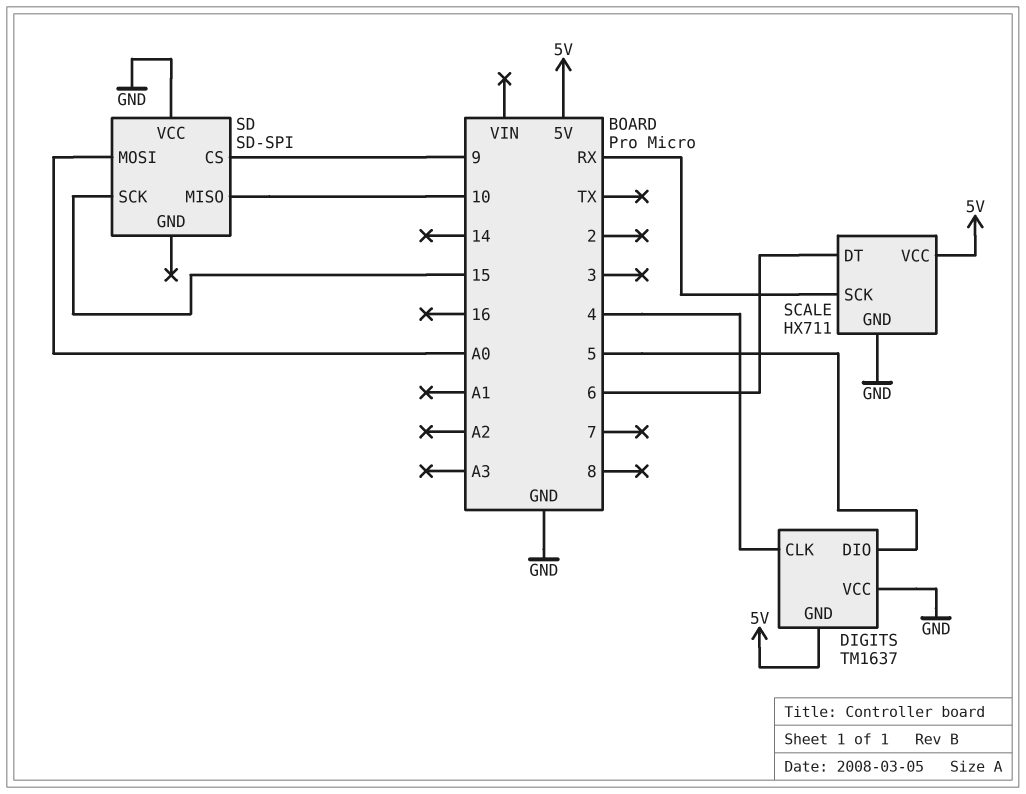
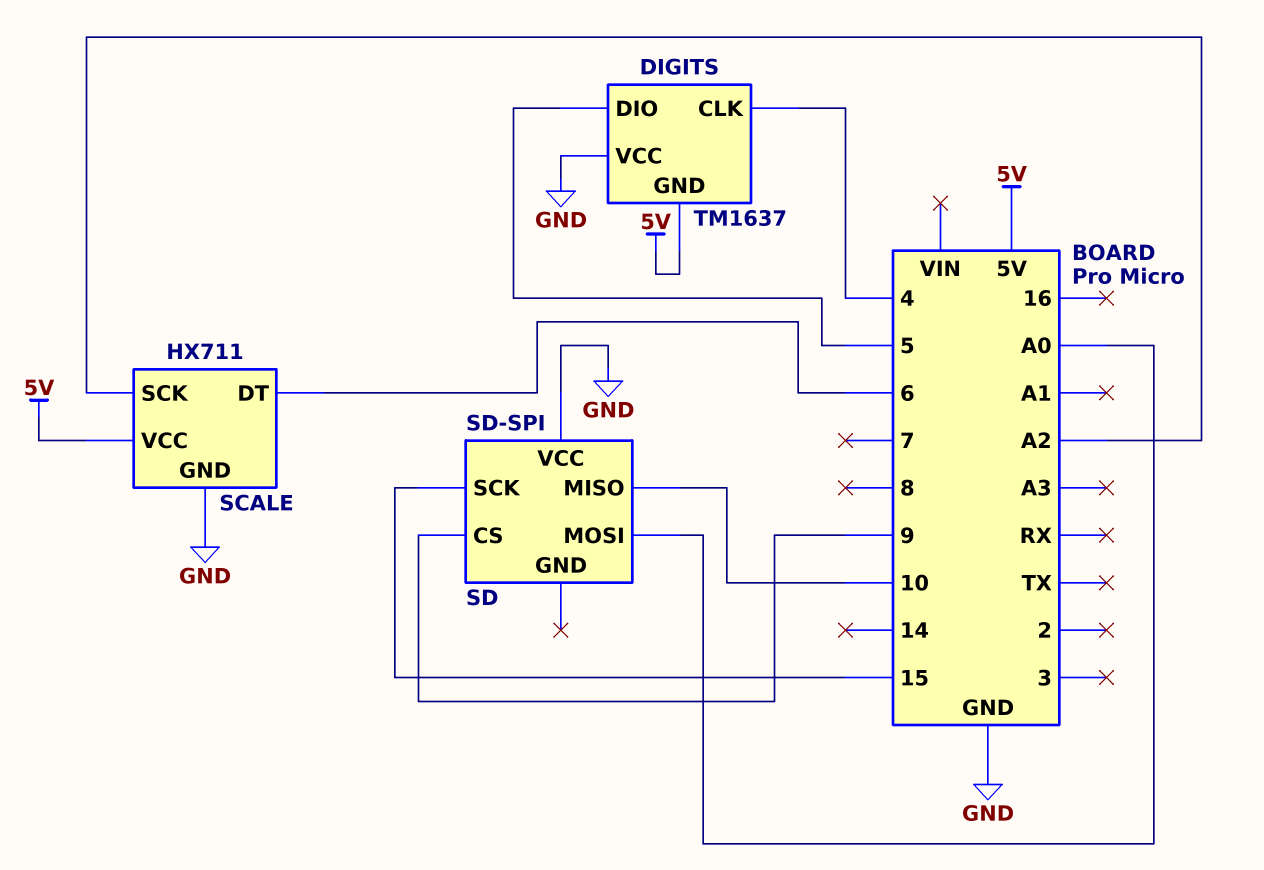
SCALE pin SCK: RX -> A2

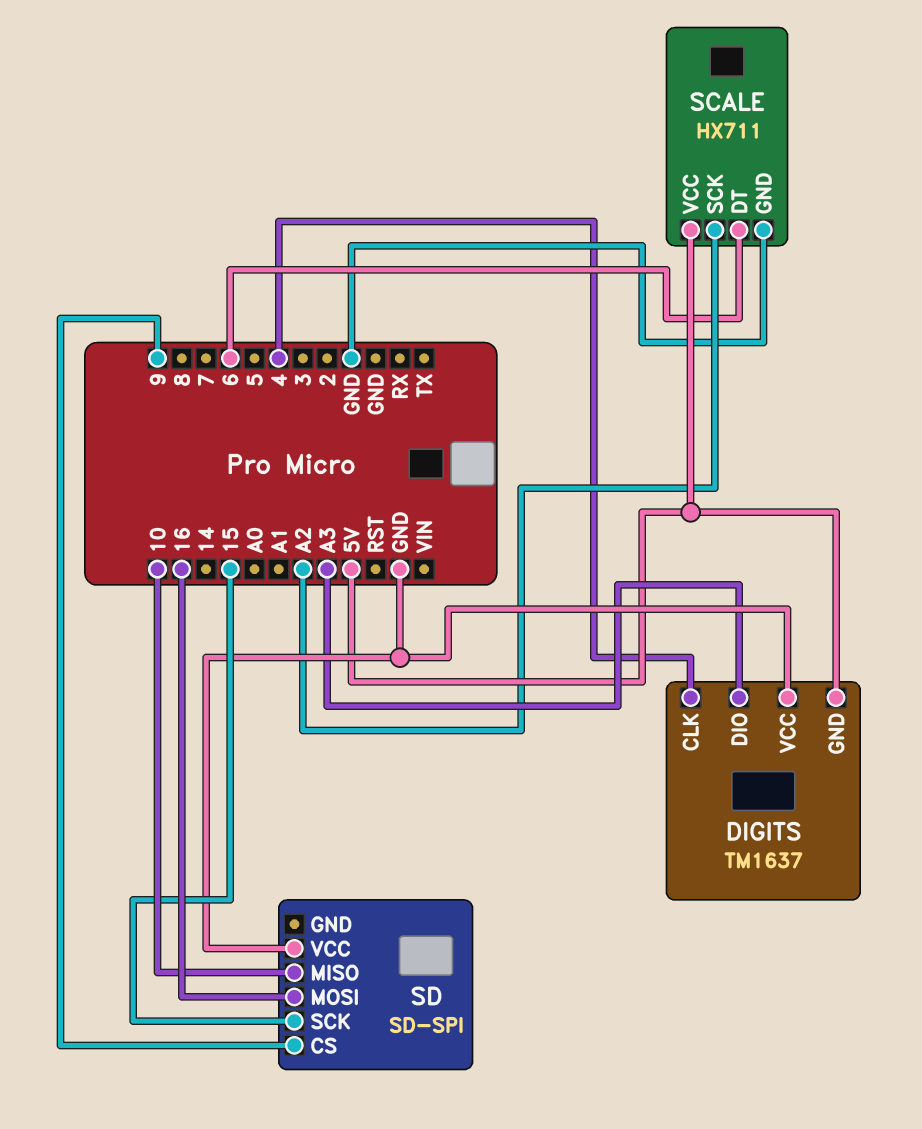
DIGITS pin DIO: 5 -> A3
SD pin MOSI: A0 -> 16

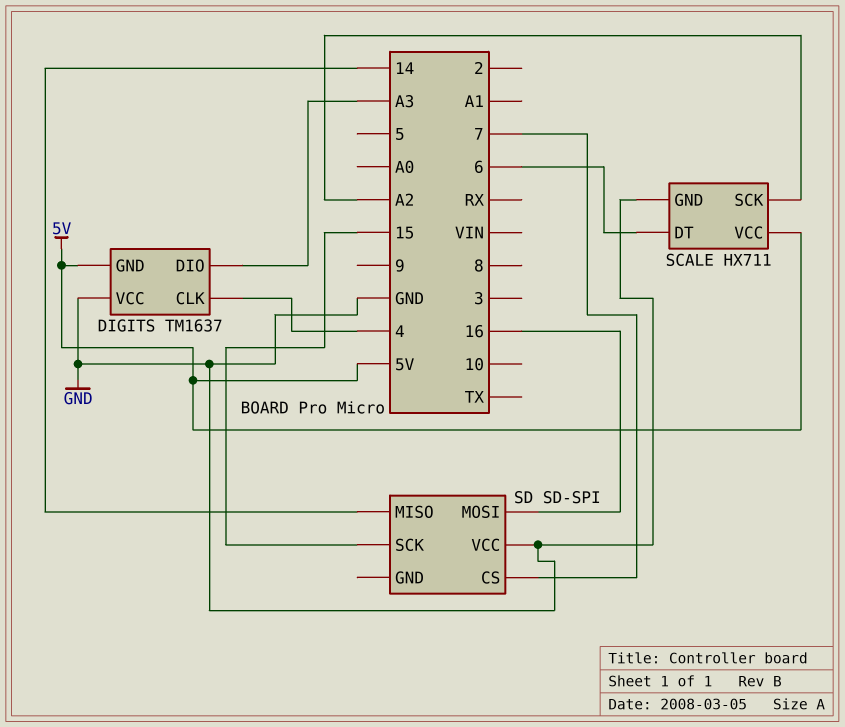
SD pin CS: 9 -> 7
SD pin MISO: 10 -> 14

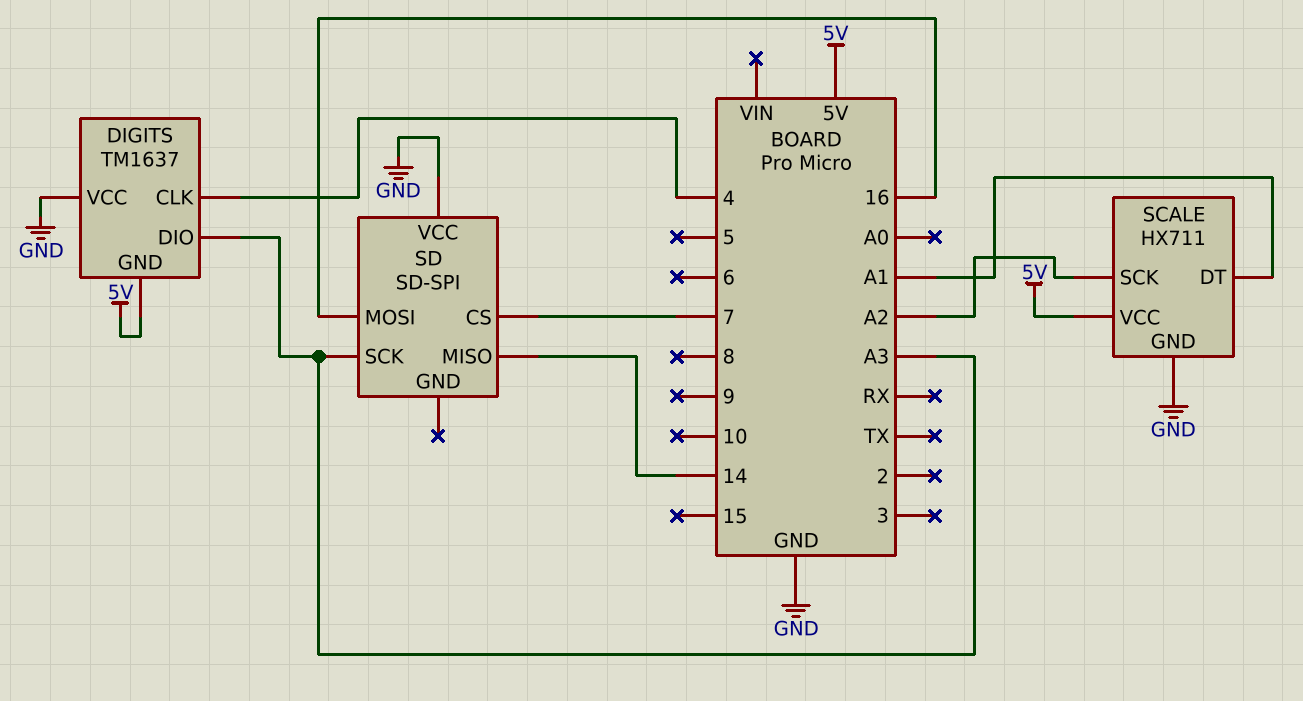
SCALE pin DT: 6 -> A1
SD pin SCK: 15 -> A3

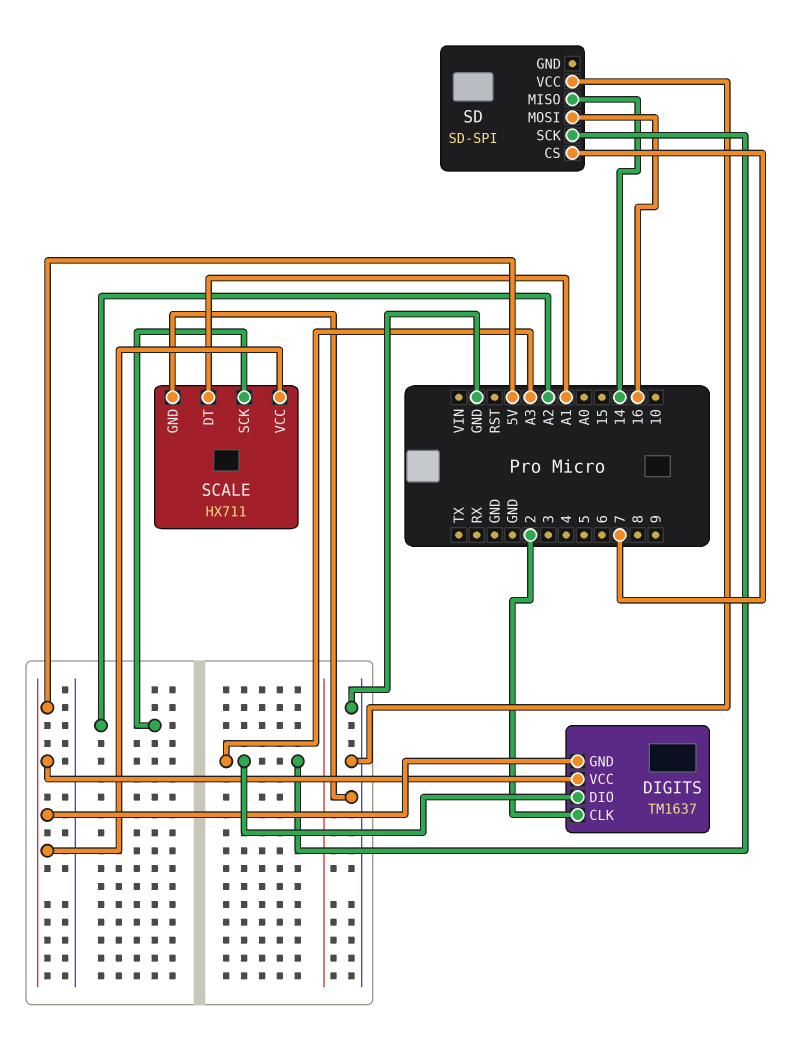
DIGITS pin CLK: 4 -> 2
DIGITS pin VCC: GND -> 5V

